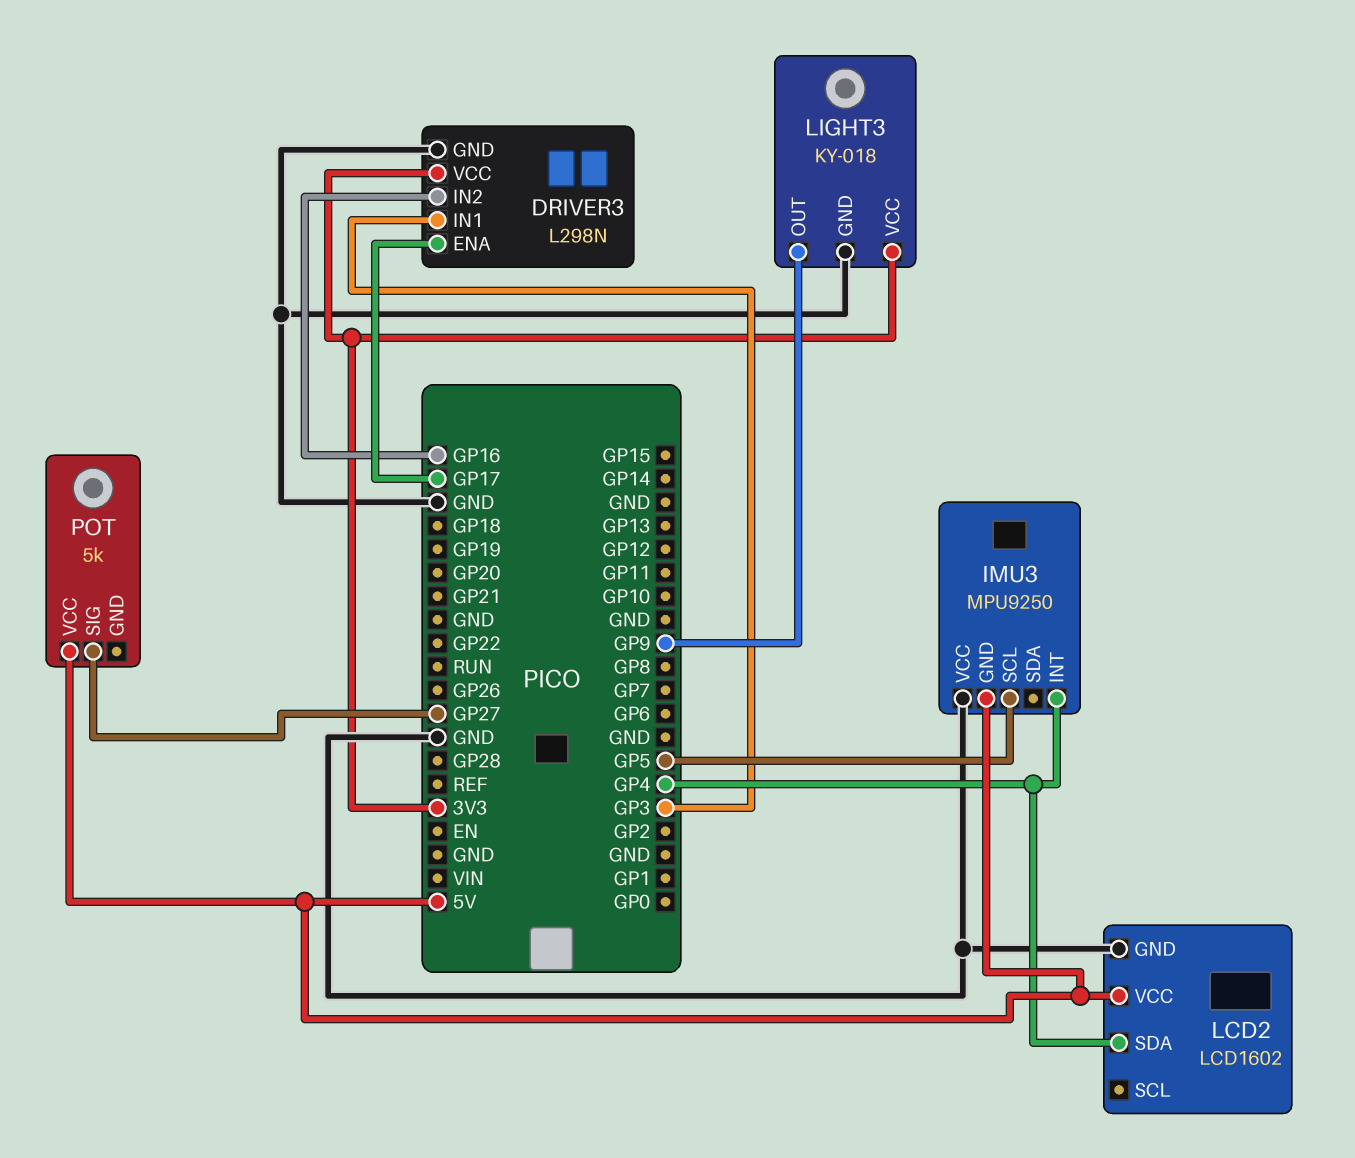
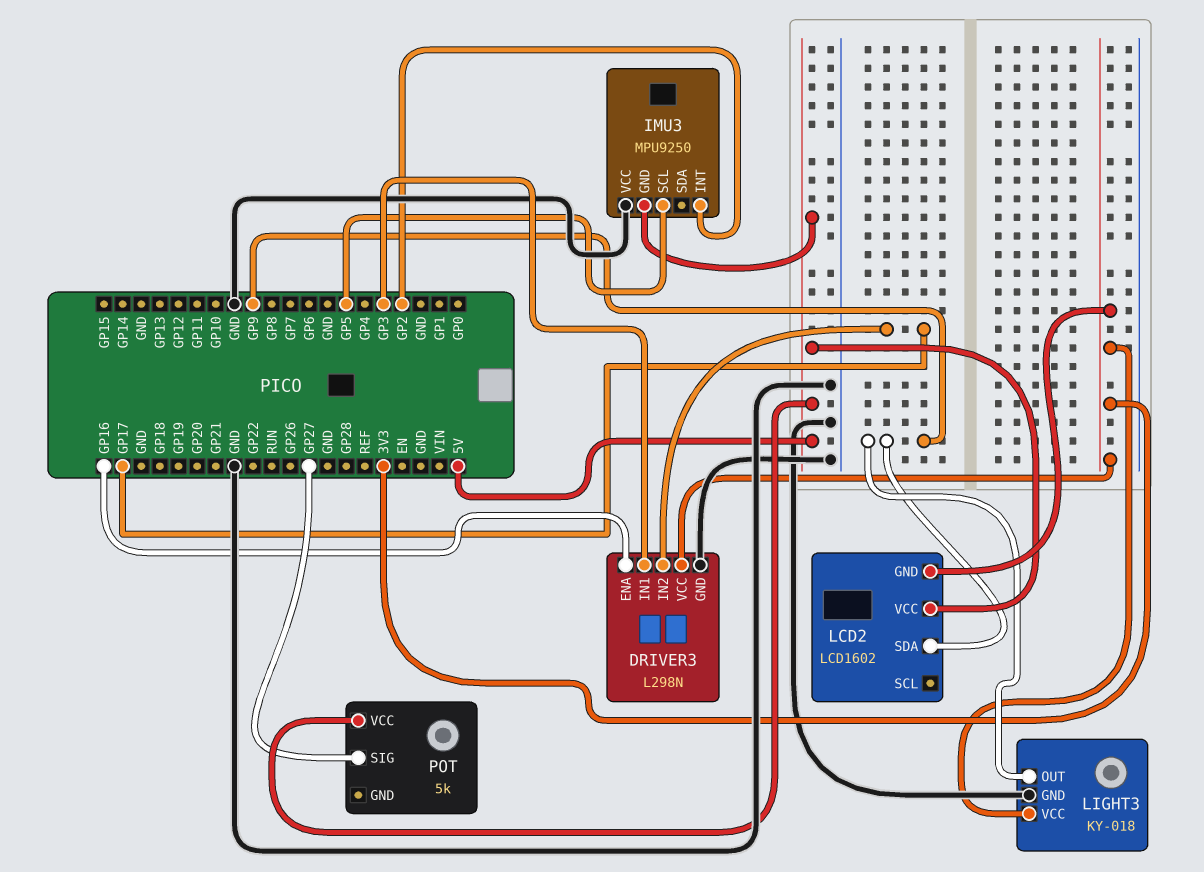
DRIVER3 pin ENA: GP17 -> GP16
DRIVER3 pin IN2: GP16 -> GP17
IMU3 pin INT: GP4 -> GP2
LCD2 pin GND: GND -> 3V3
LCD2 pin SDA: GP4 -> GP9

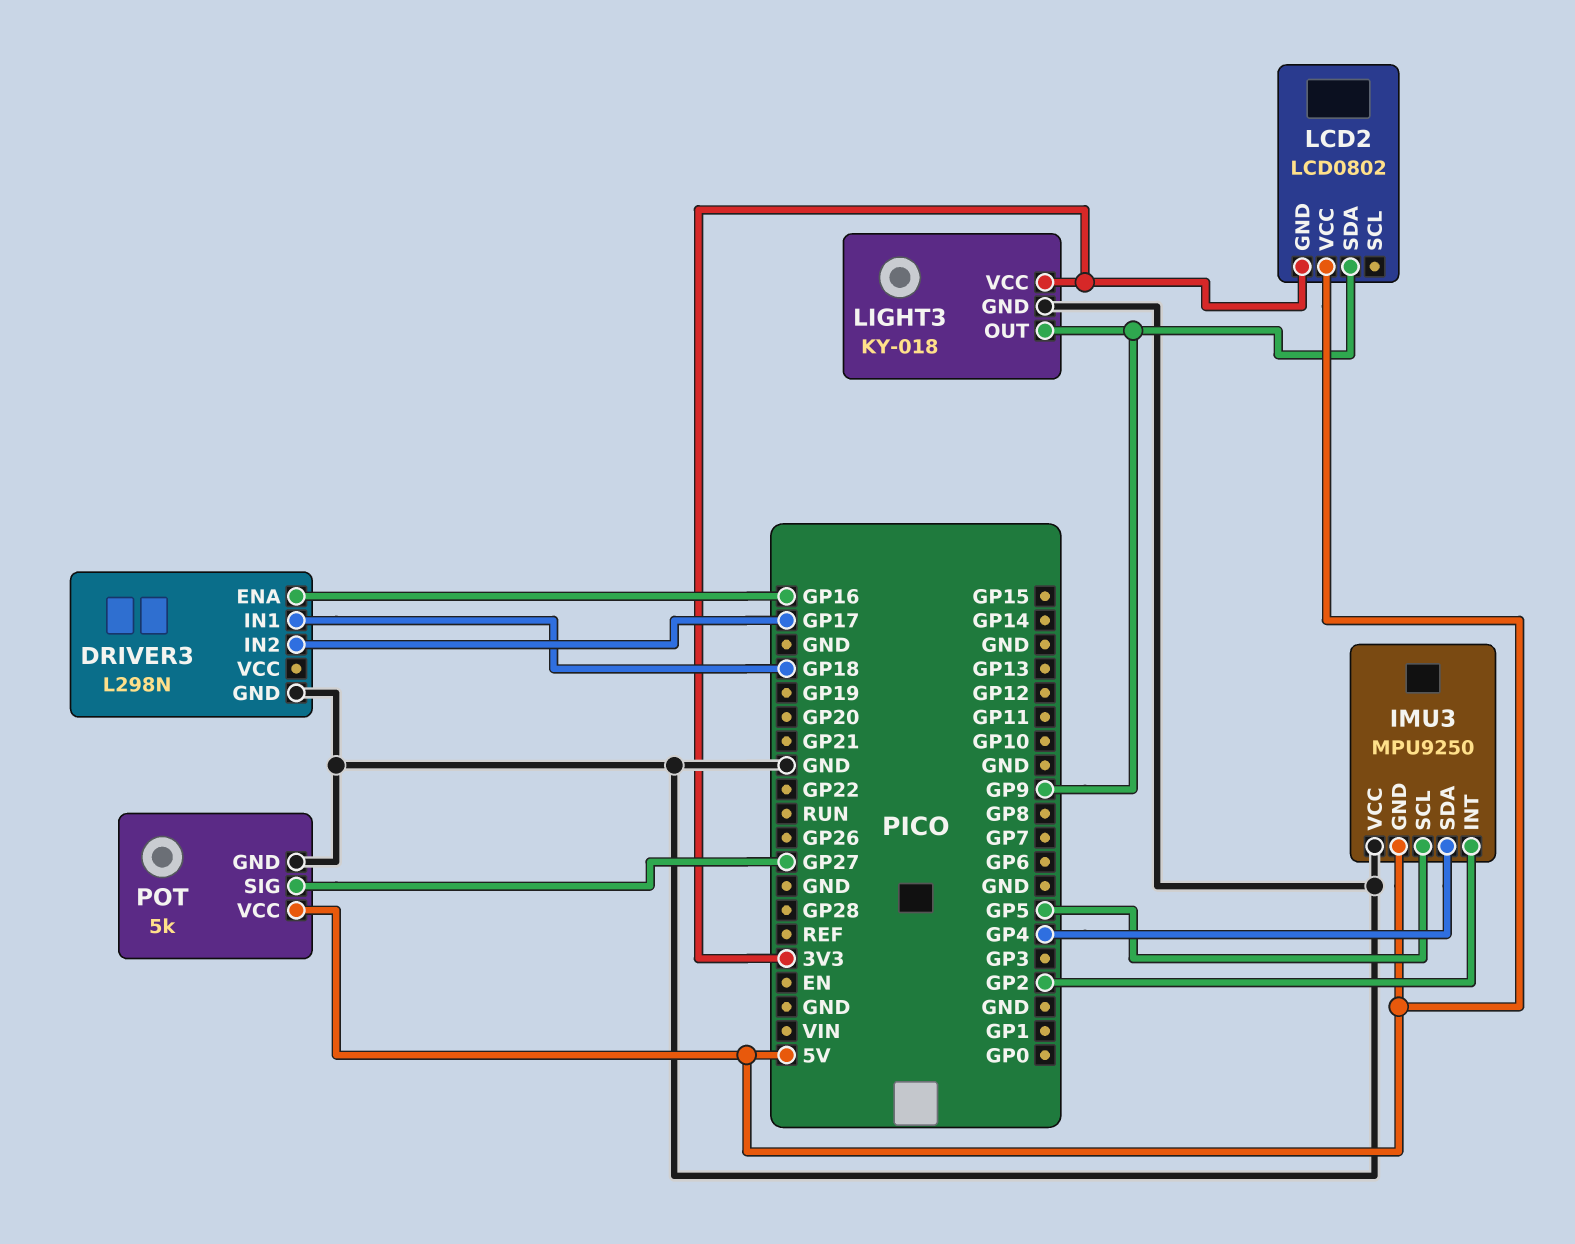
DRIVER3 pin IN1: GP3 -> GP18
DRIVER3 pin VCC: 3V3 -> none
IMU3 pin SDA: none -> GP4
LCD2: LCD1602 -> LCD0802
POT pin GND: none -> GND

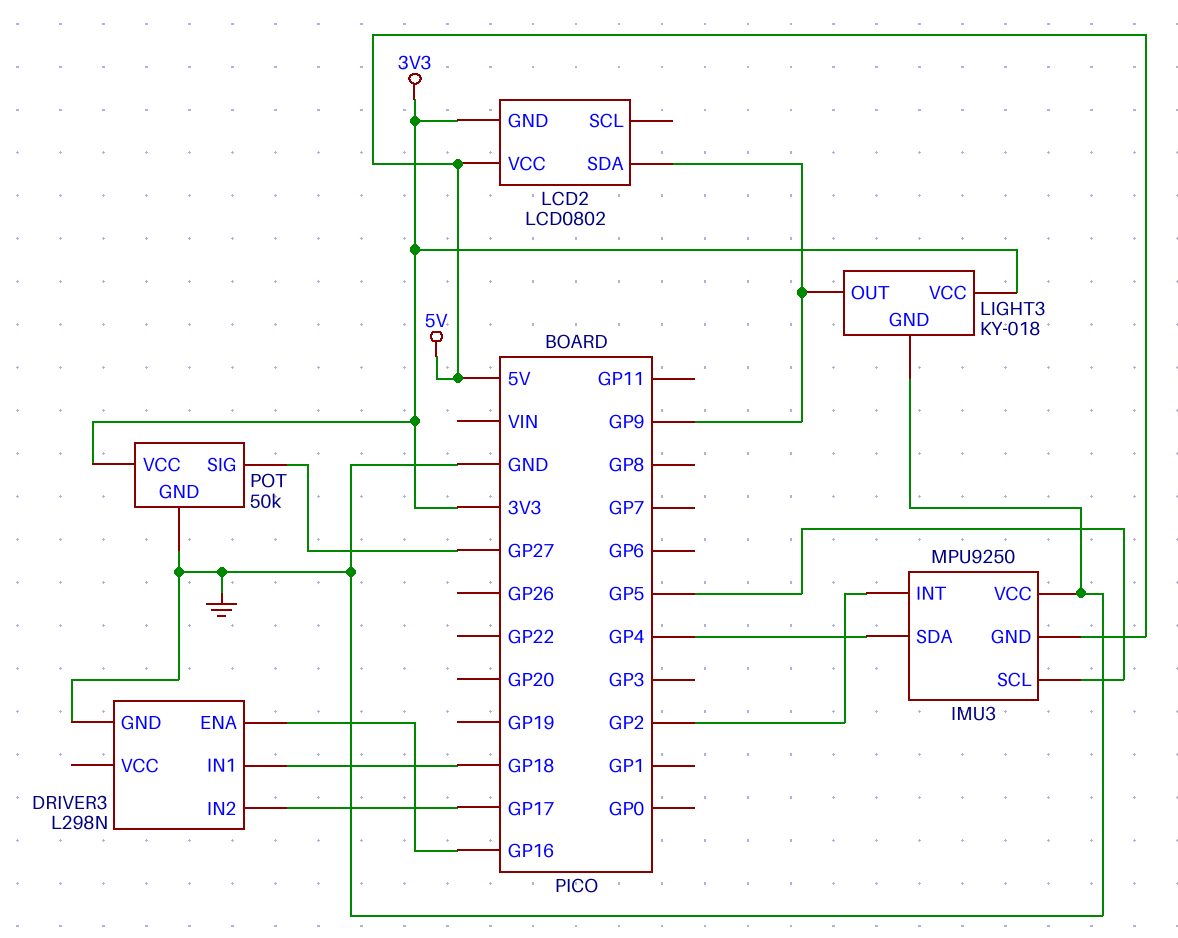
POT: 5k -> 50k
POT pin VCC: 5V -> 3V3

